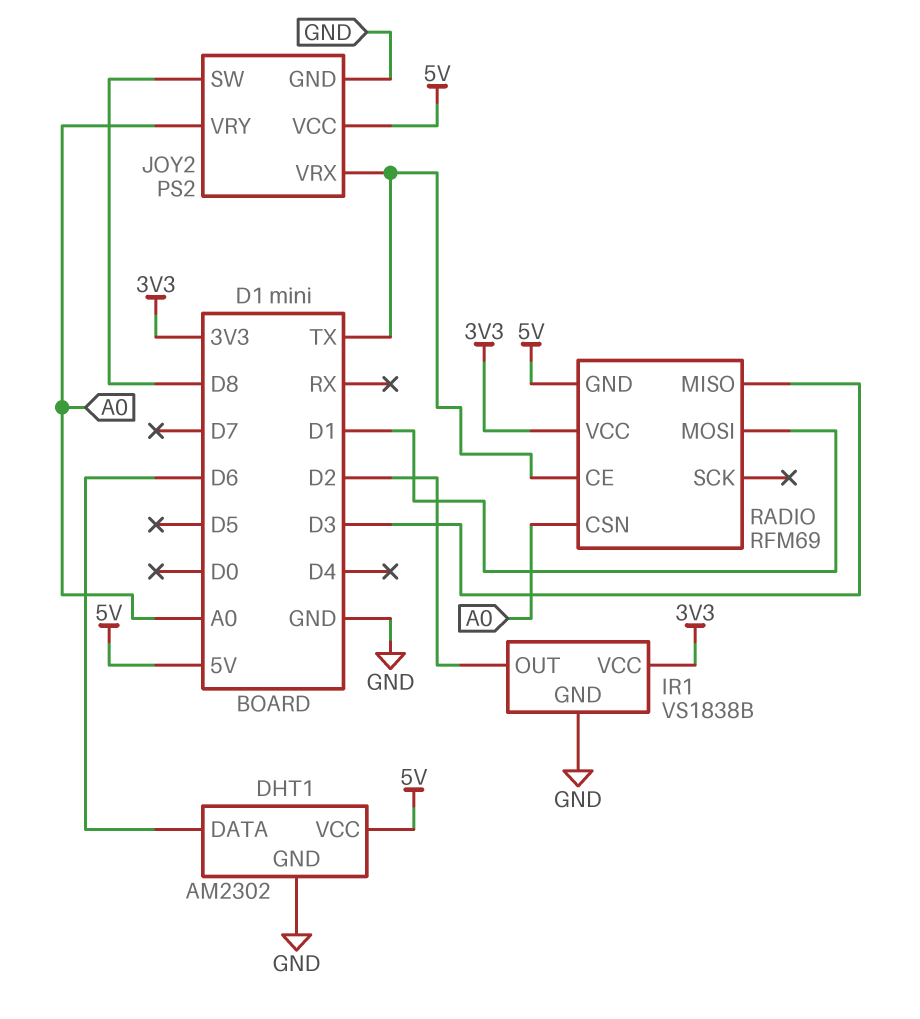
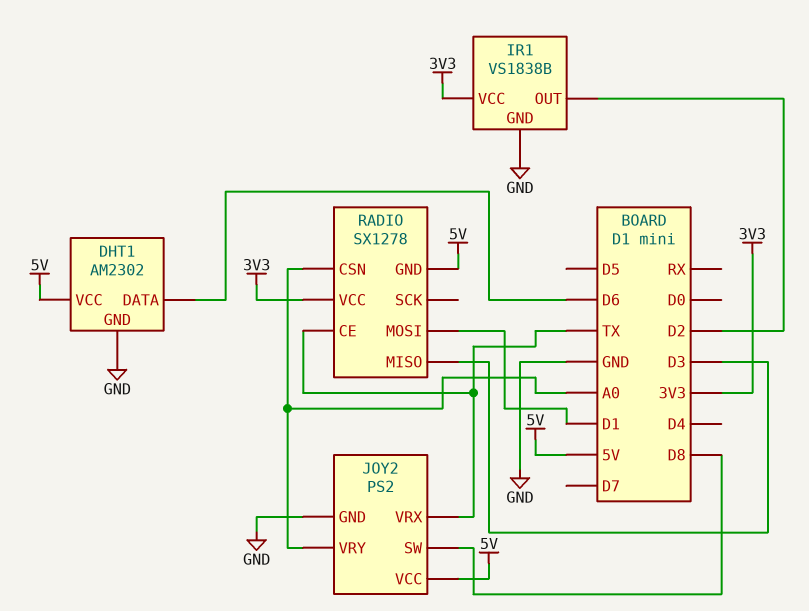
RADIO: RFM69 -> SX1278

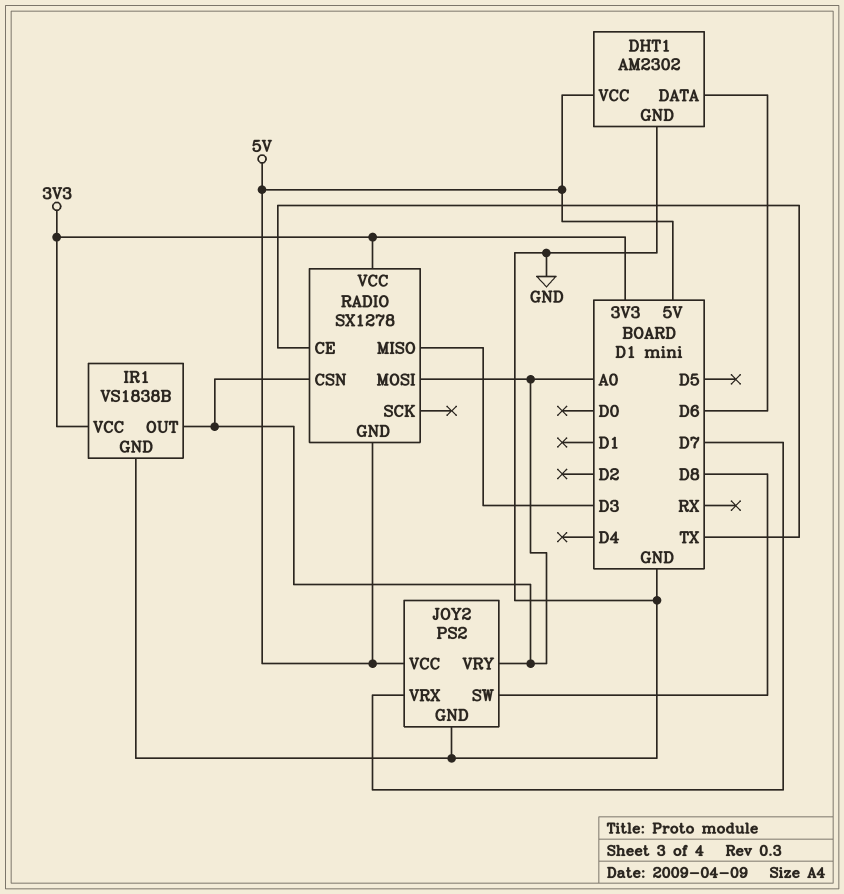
IR1 pin OUT: D2 -> A0
JOY2 pin VRX: TX -> D7
RADIO pin MOSI: D1 -> A0

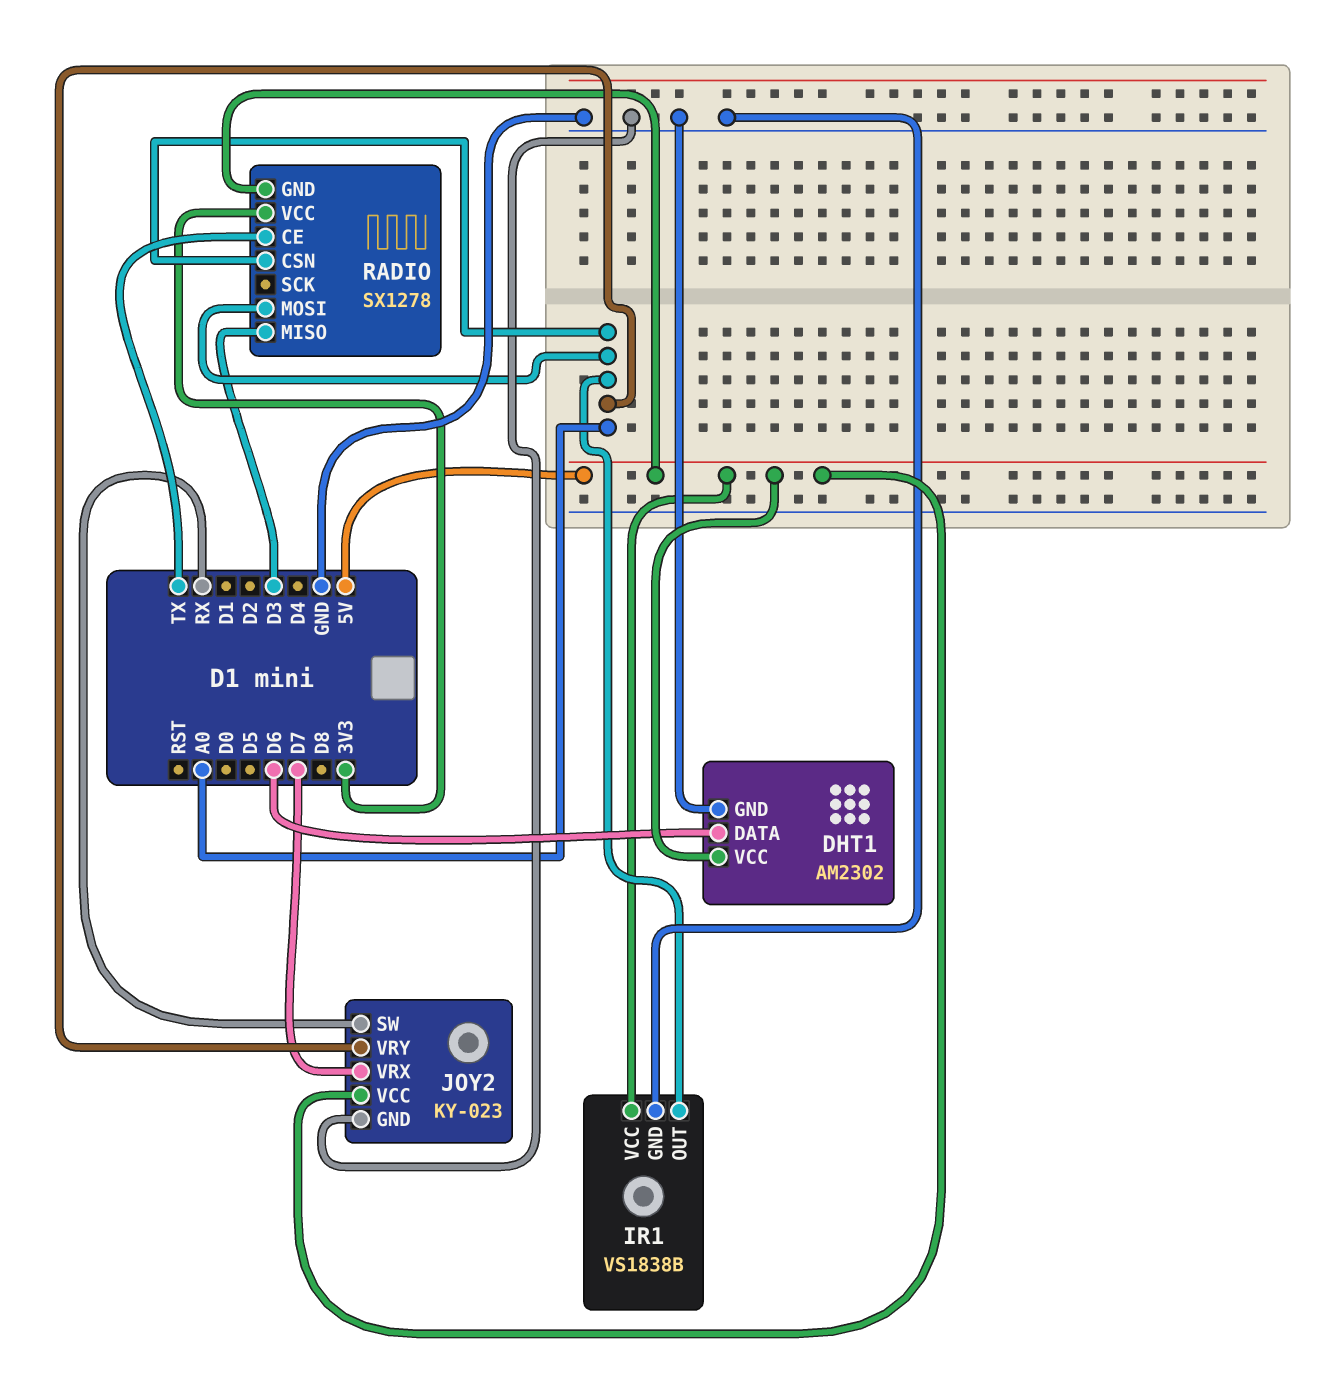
IR1 pin VCC: 3V3 -> 5V
JOY2: PS2 -> KY-023
JOY2 pin SW: D8 -> RX

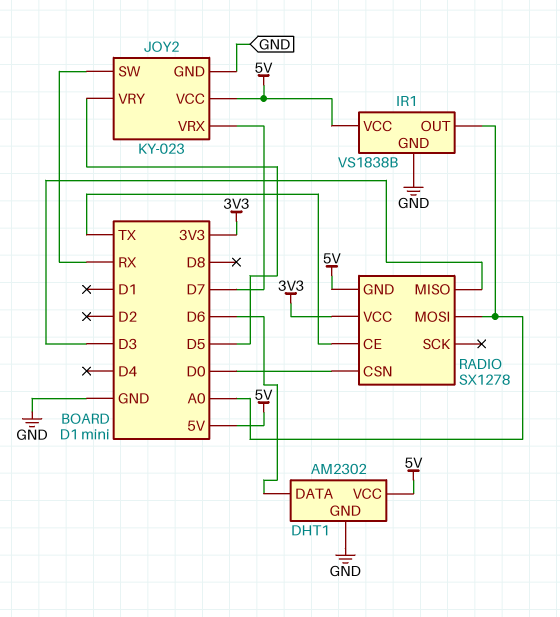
JOY2 pin VRY: A0 -> D5
RADIO pin CSN: A0 -> D0

